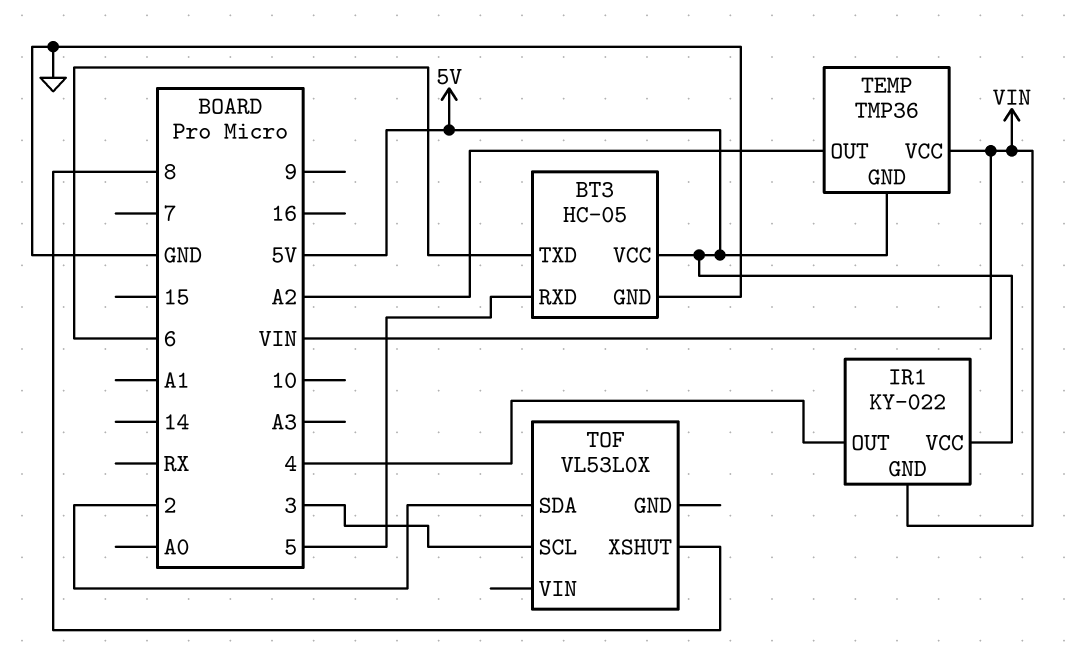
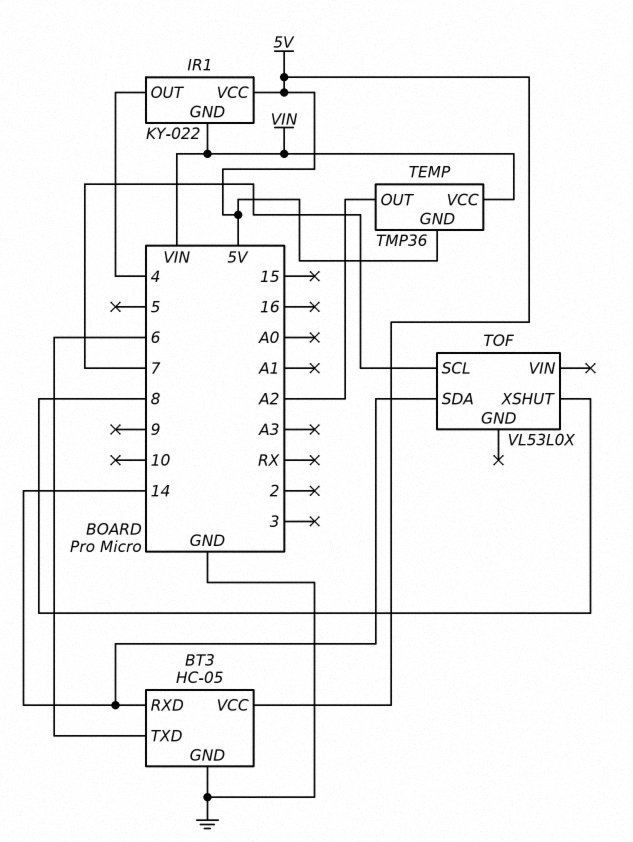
BT3 pin RXD: 5 -> 14
TOF pin SCL: 3 -> 7
TOF pin SDA: 2 -> 14

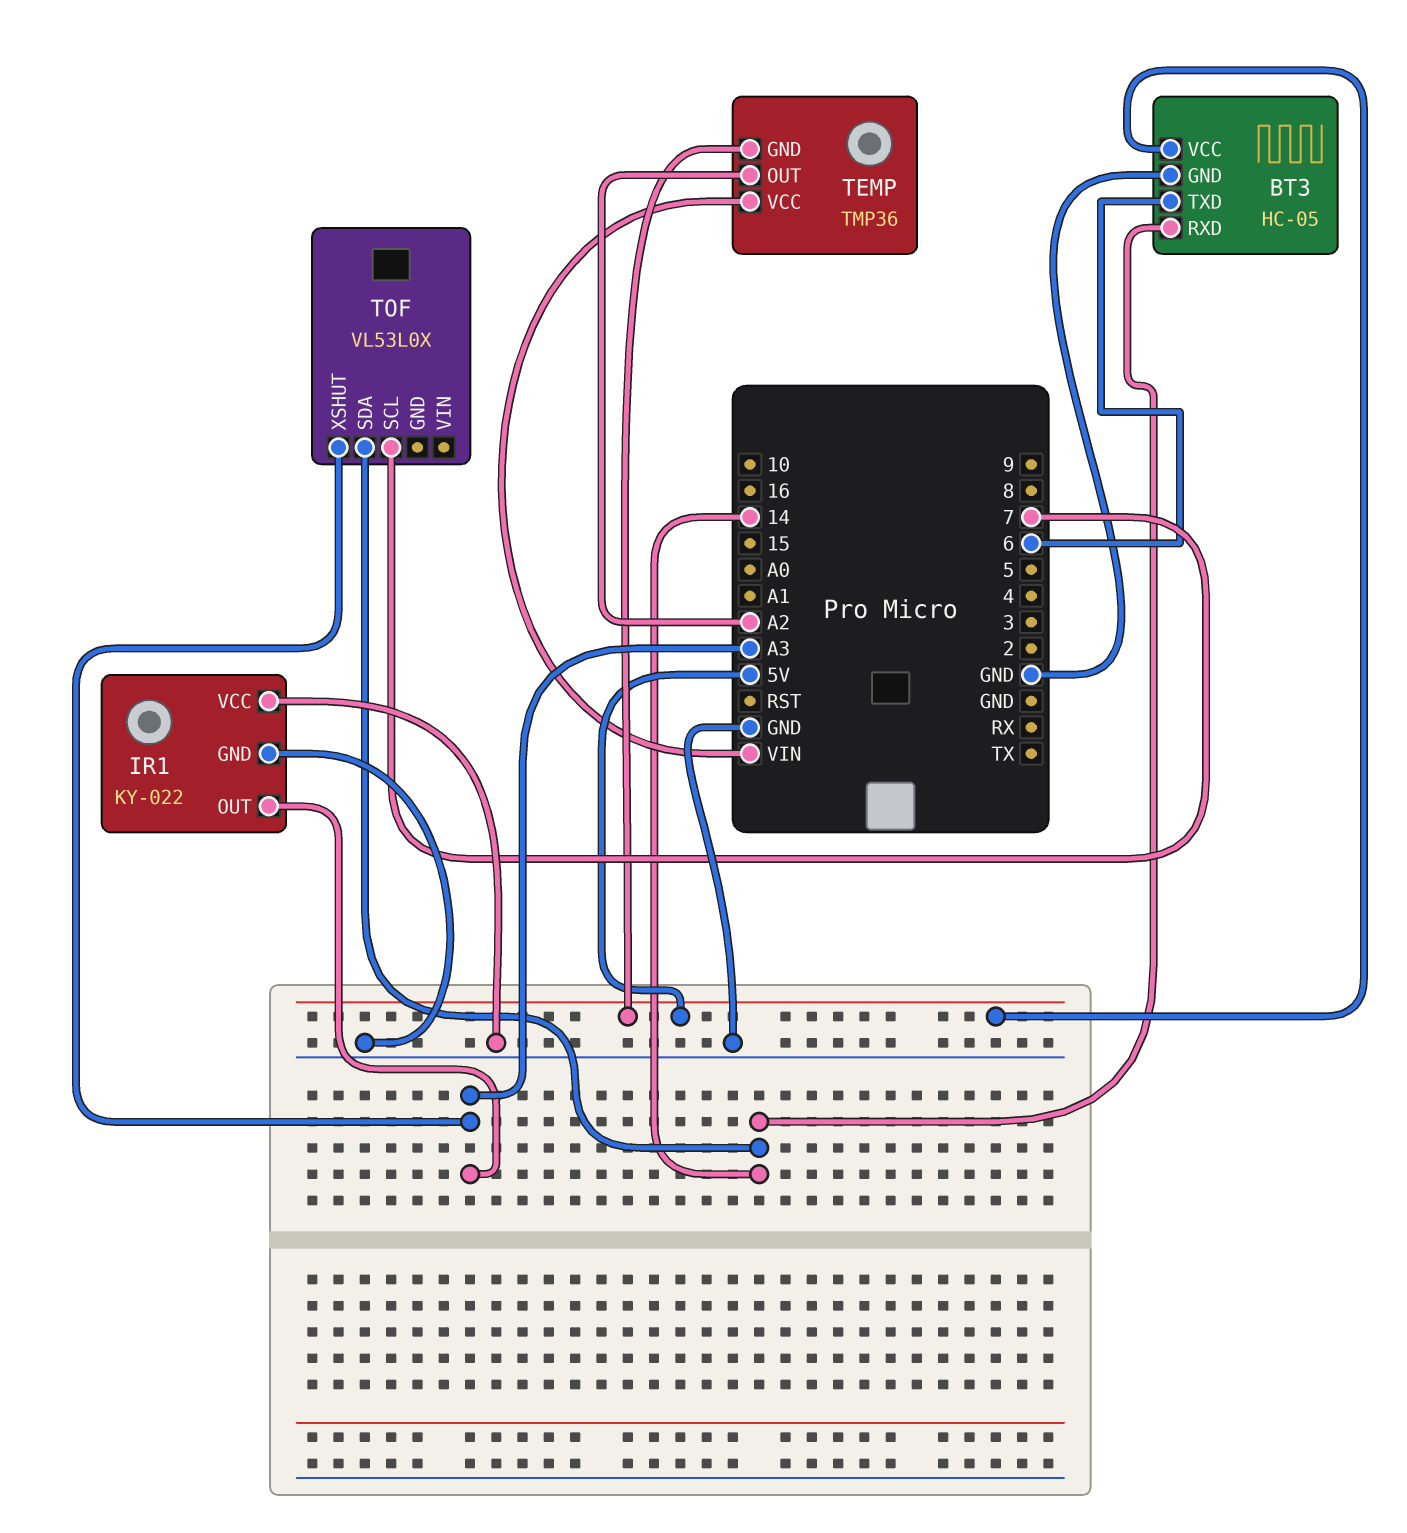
IR1 pin GND: VIN -> GND
IR1 pin OUT: 4 -> A3
IR1 pin VCC: 5V -> GND
TOF pin XSHUT: 8 -> A3

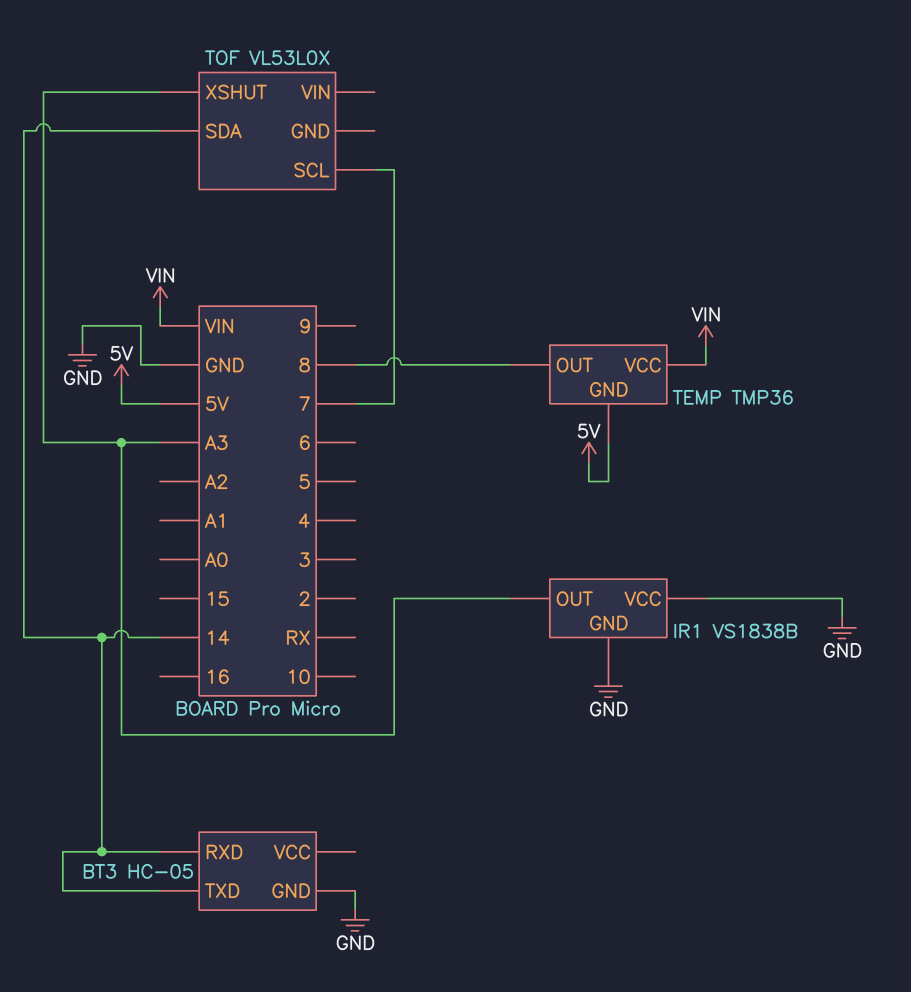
BT3 pin TXD: 6 -> 14
BT3 pin VCC: 5V -> none
IR1: KY-022 -> VS1838B
TEMP pin OUT: A2 -> 8

